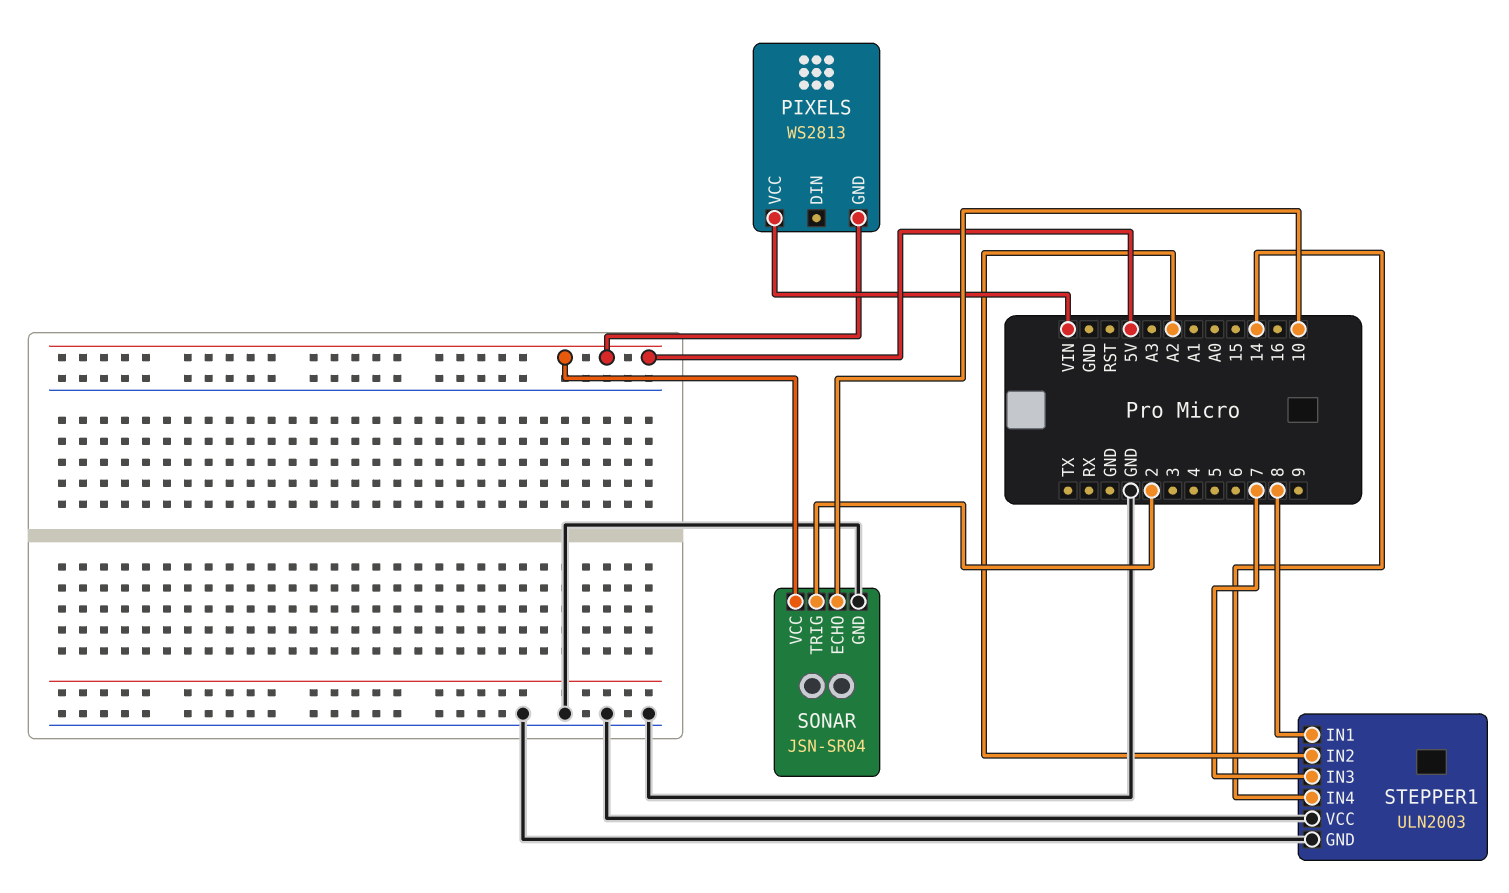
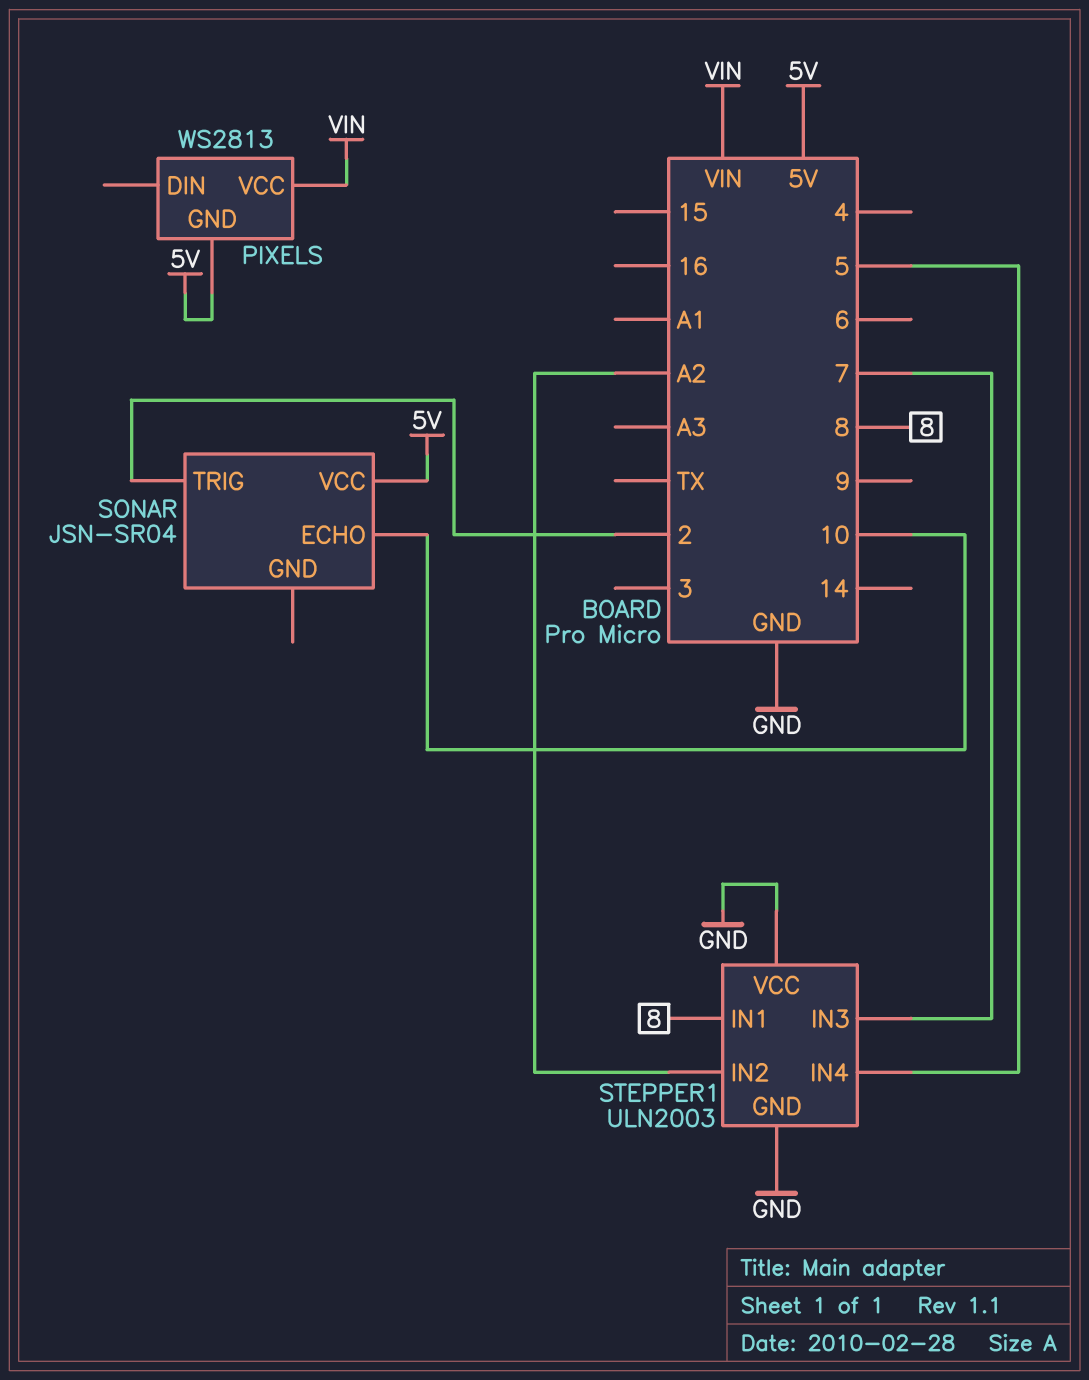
SONAR pin GND: GND -> none
STEPPER1 pin IN4: 14 -> 5

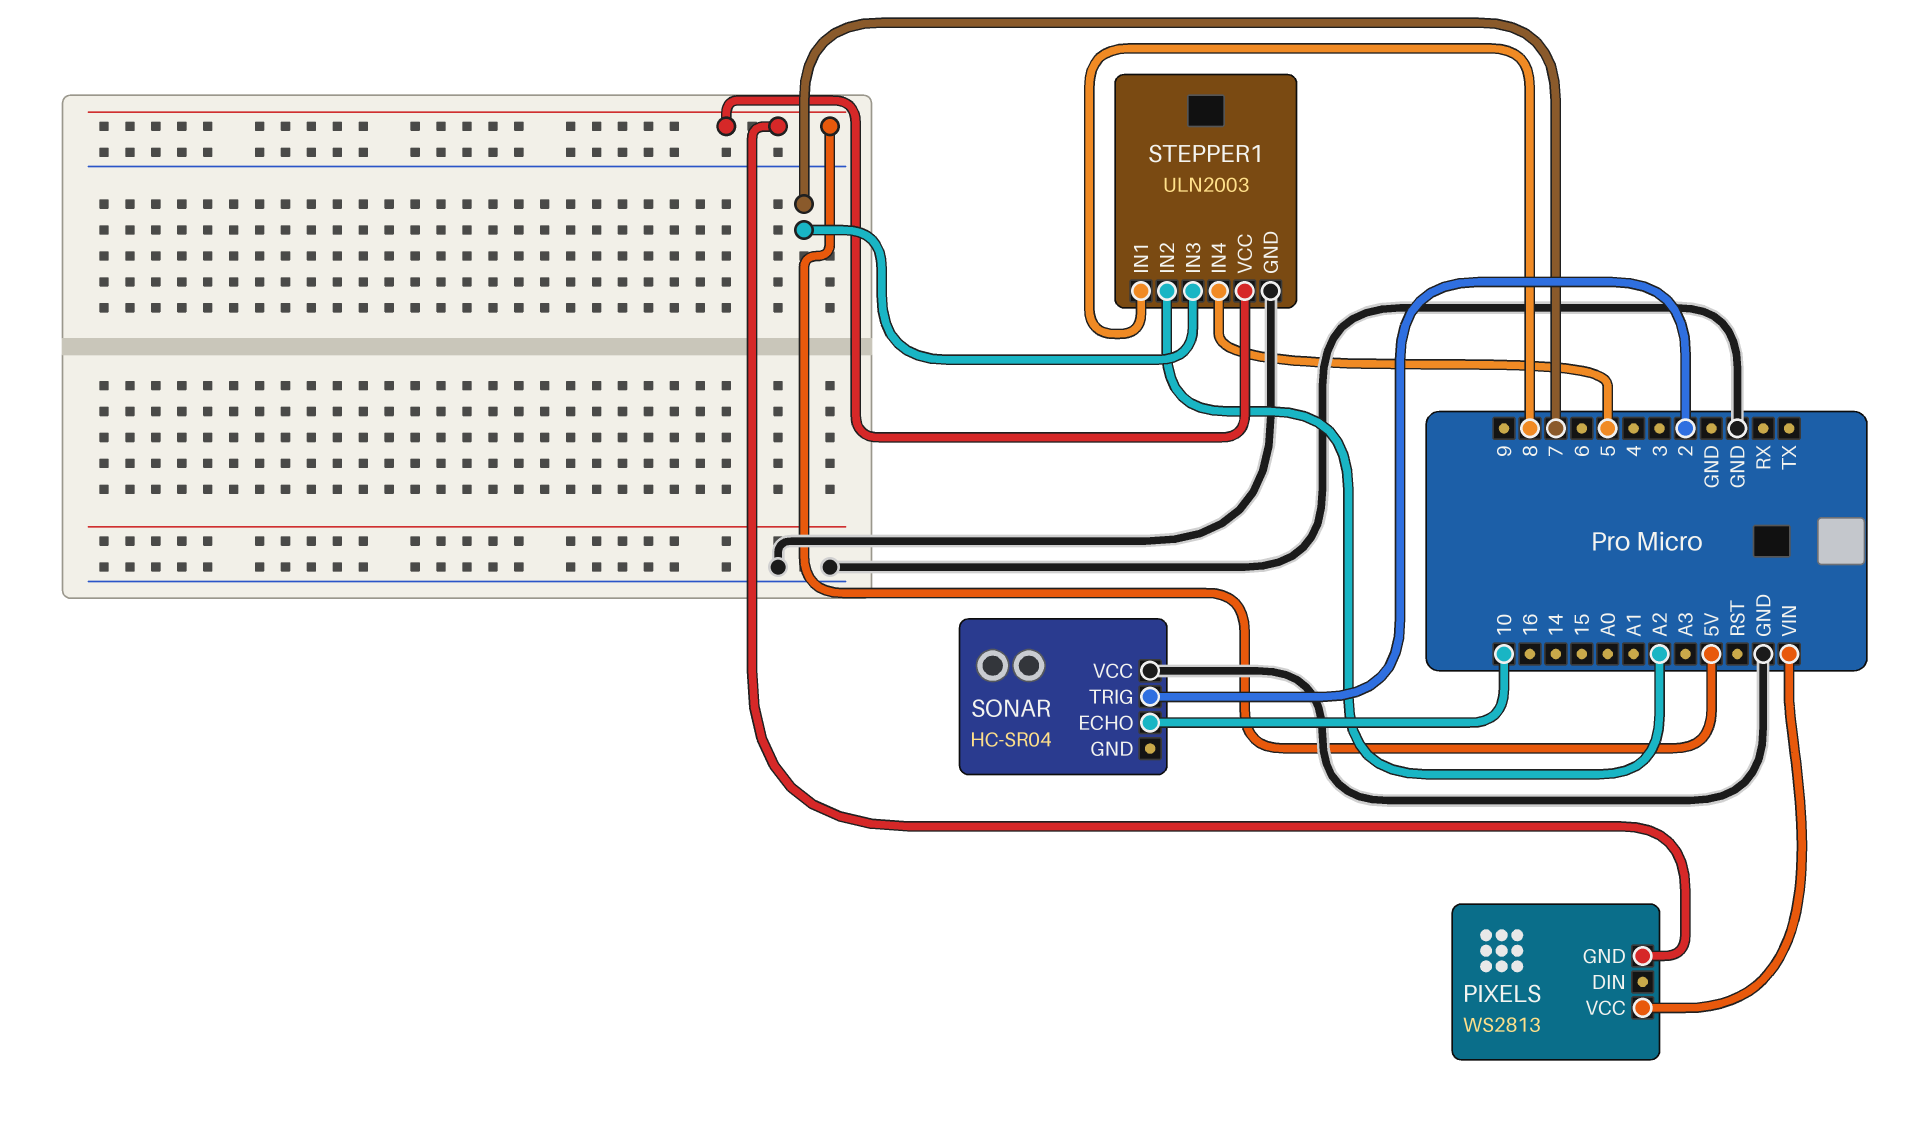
SONAR: JSN-SR04 -> HC-SR04
SONAR pin VCC: 5V -> GND
STEPPER1 pin VCC: GND -> 5V

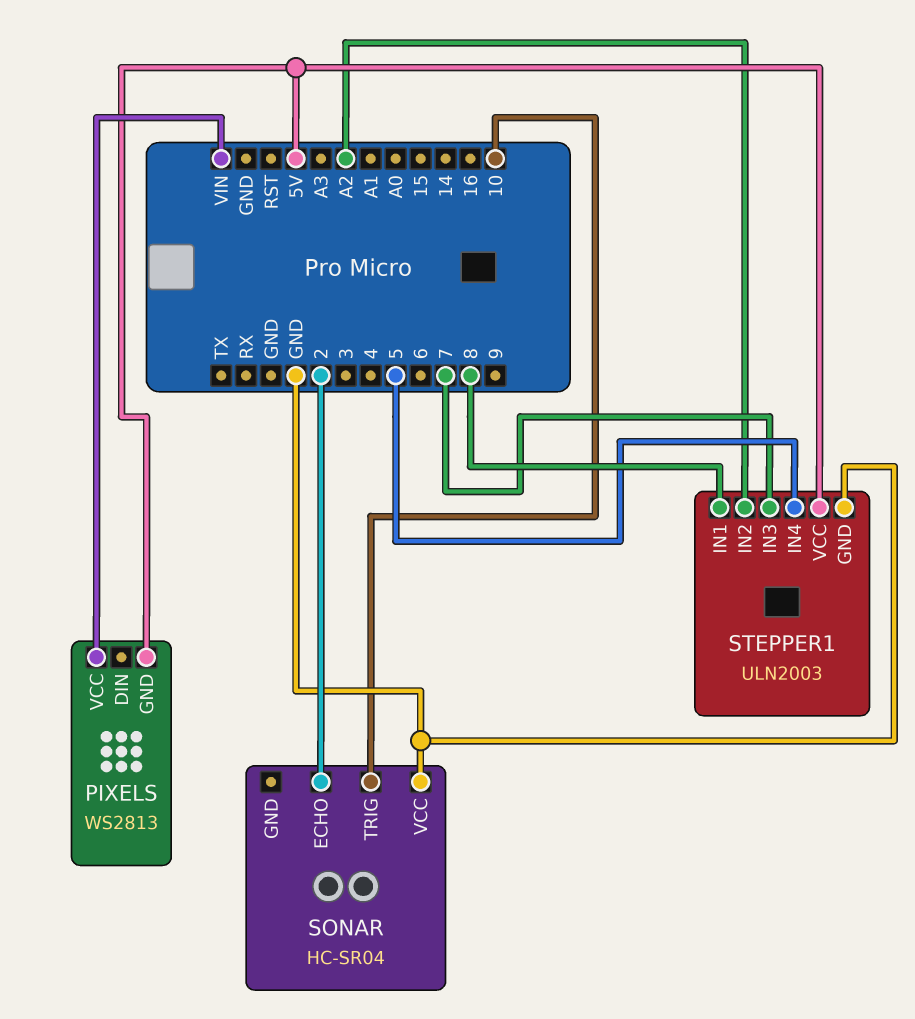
SONAR pin ECHO: 10 -> 2
SONAR pin TRIG: 2 -> 10

